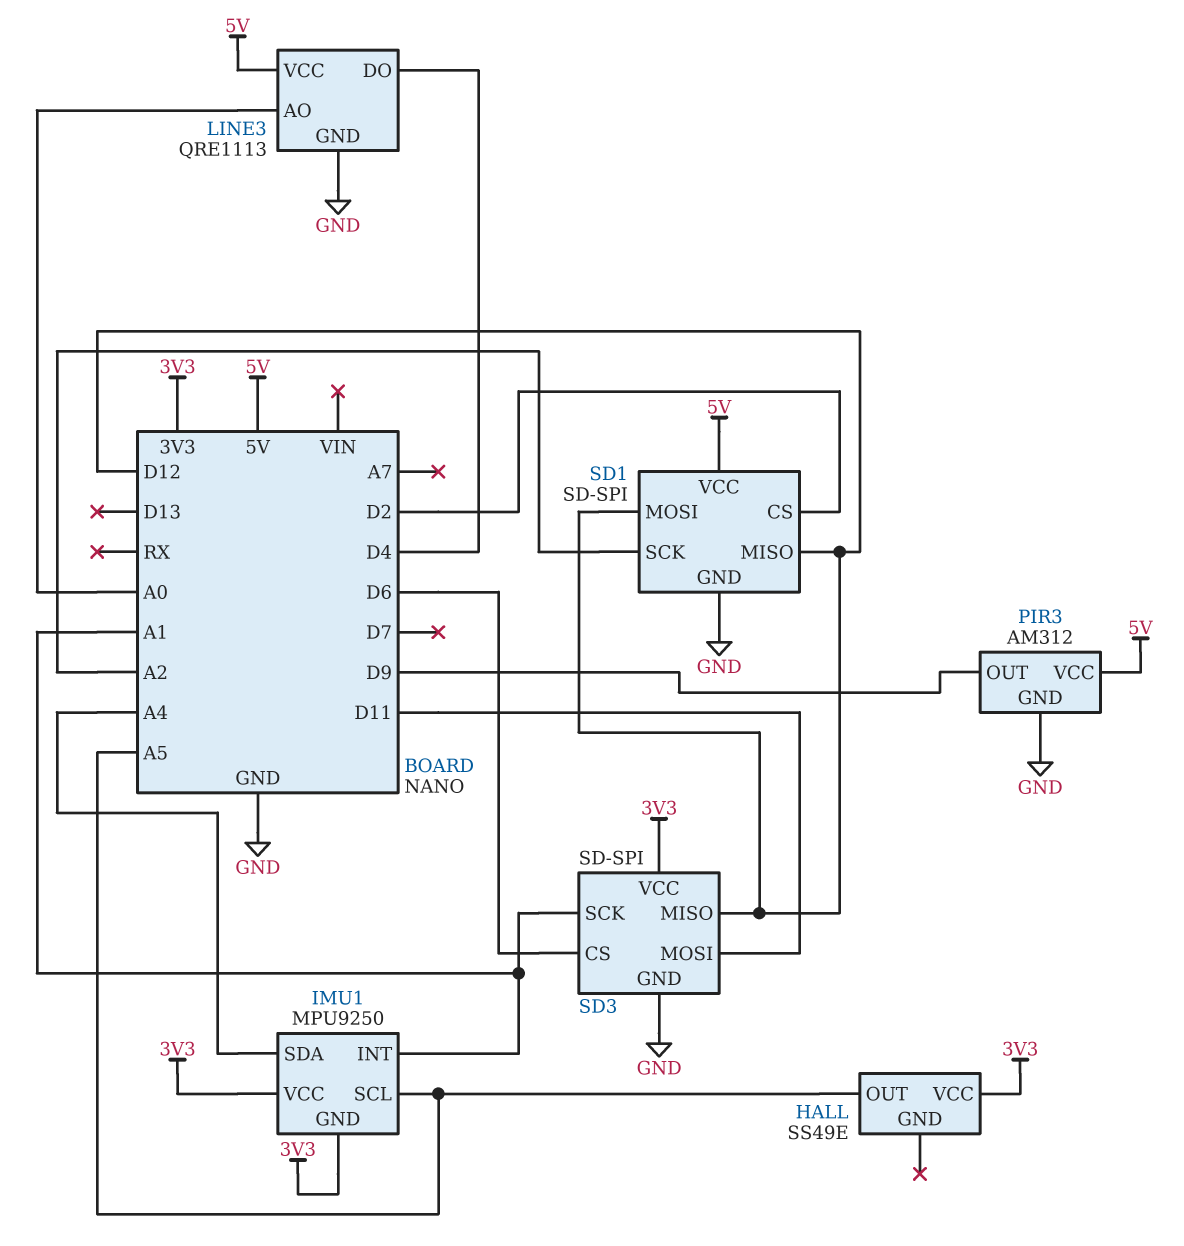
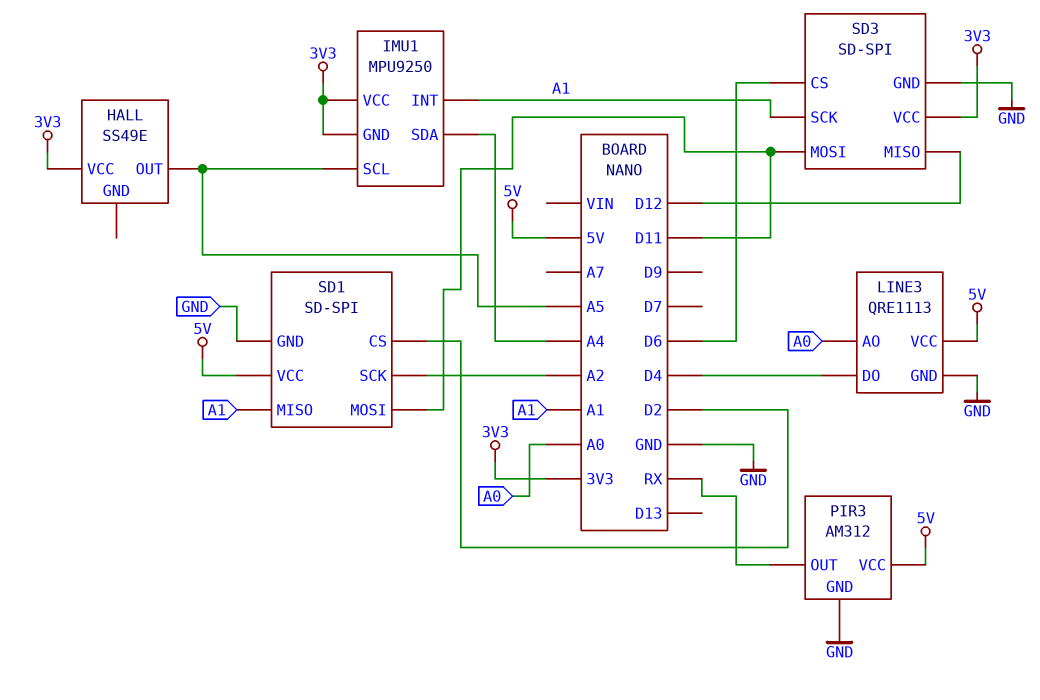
PIR3 pin OUT: D9 -> RX
SD1 pin MISO: D12 -> A1
SD1 pin MOSI: D12 -> D11

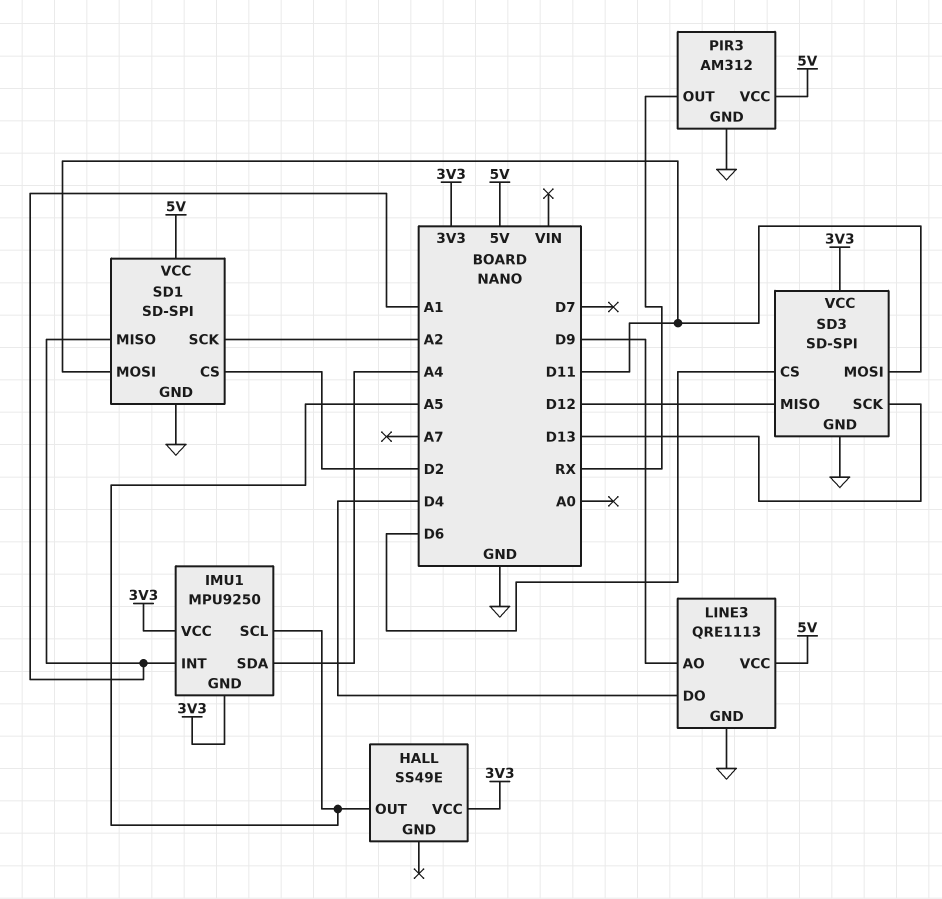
LINE3 pin AO: A0 -> D9
SD3 pin SCK: A1 -> D13

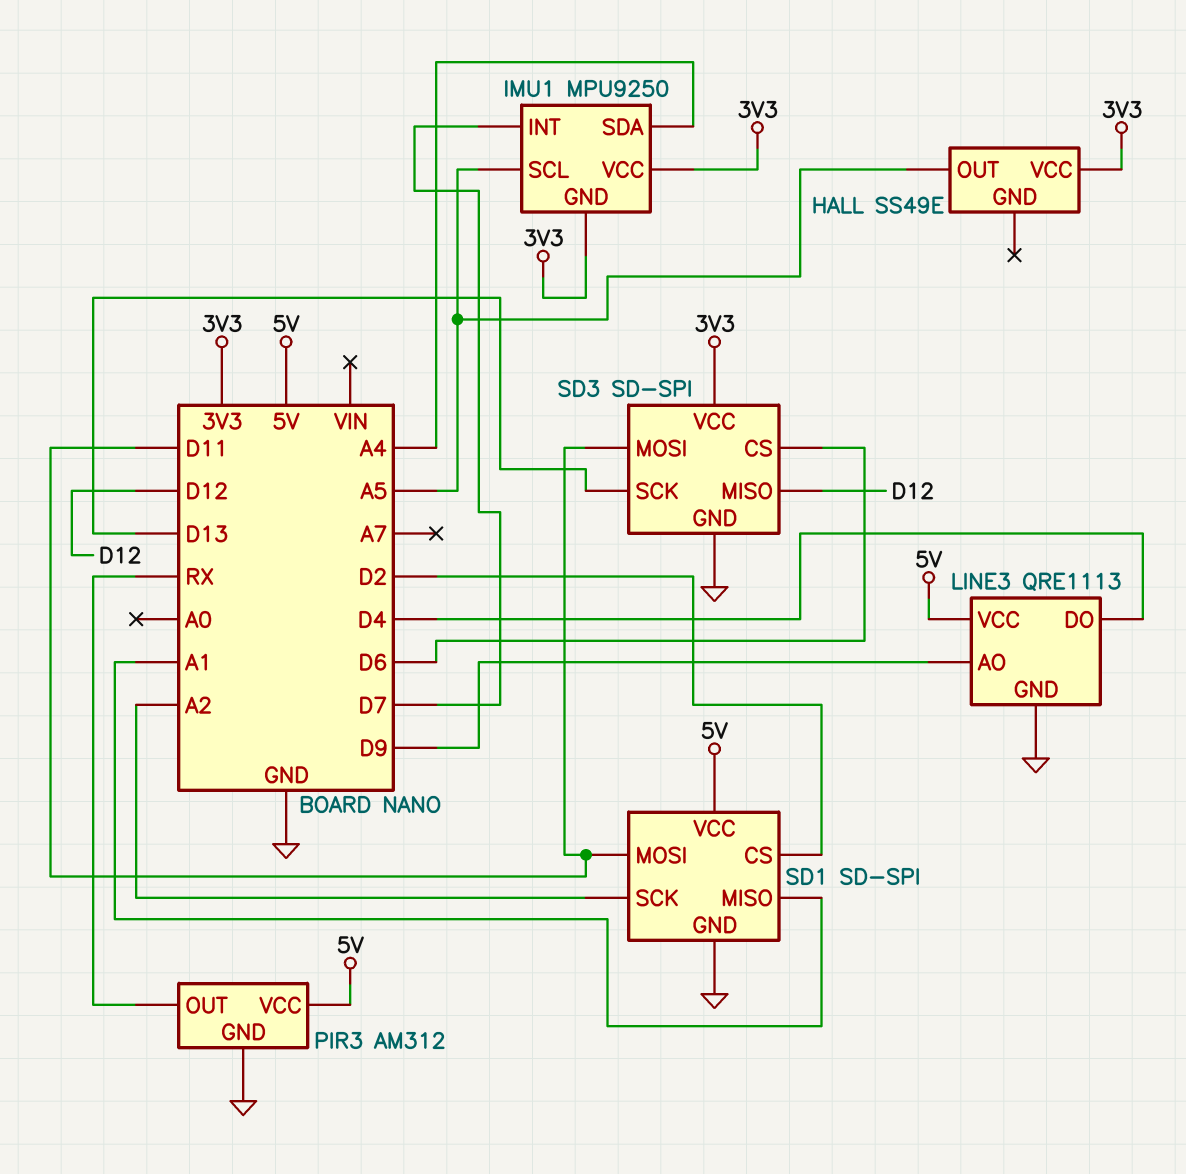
IMU1 pin INT: A1 -> D7

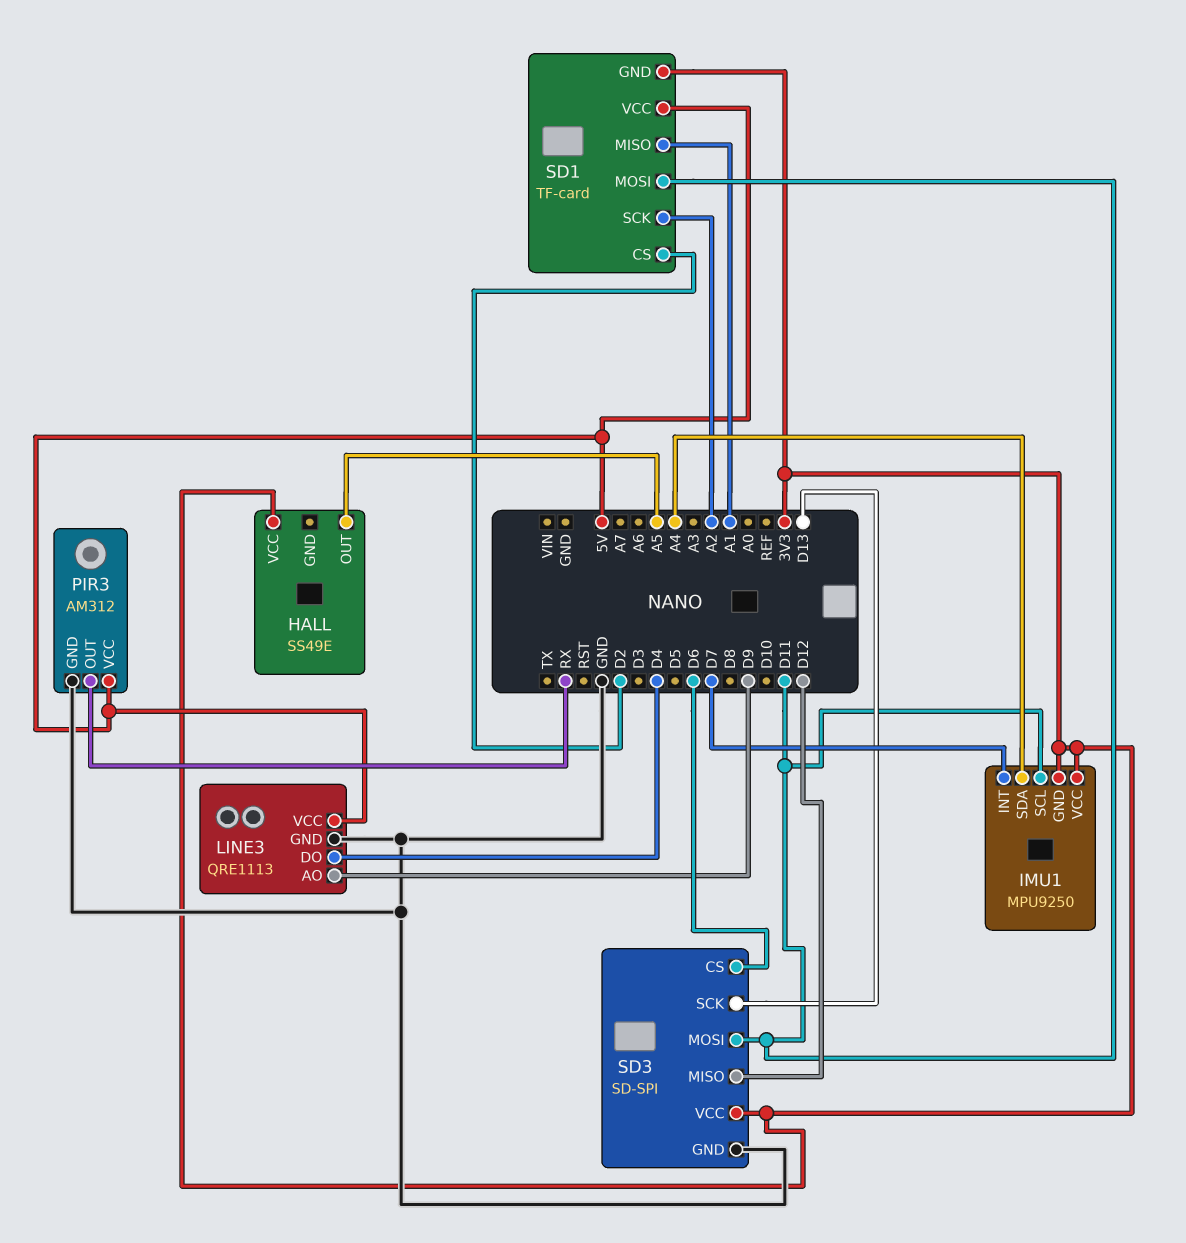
IMU1 pin SCL: A5 -> D11
SD1: SD-SPI -> TF-card
SD1 pin GND: GND -> 3V3

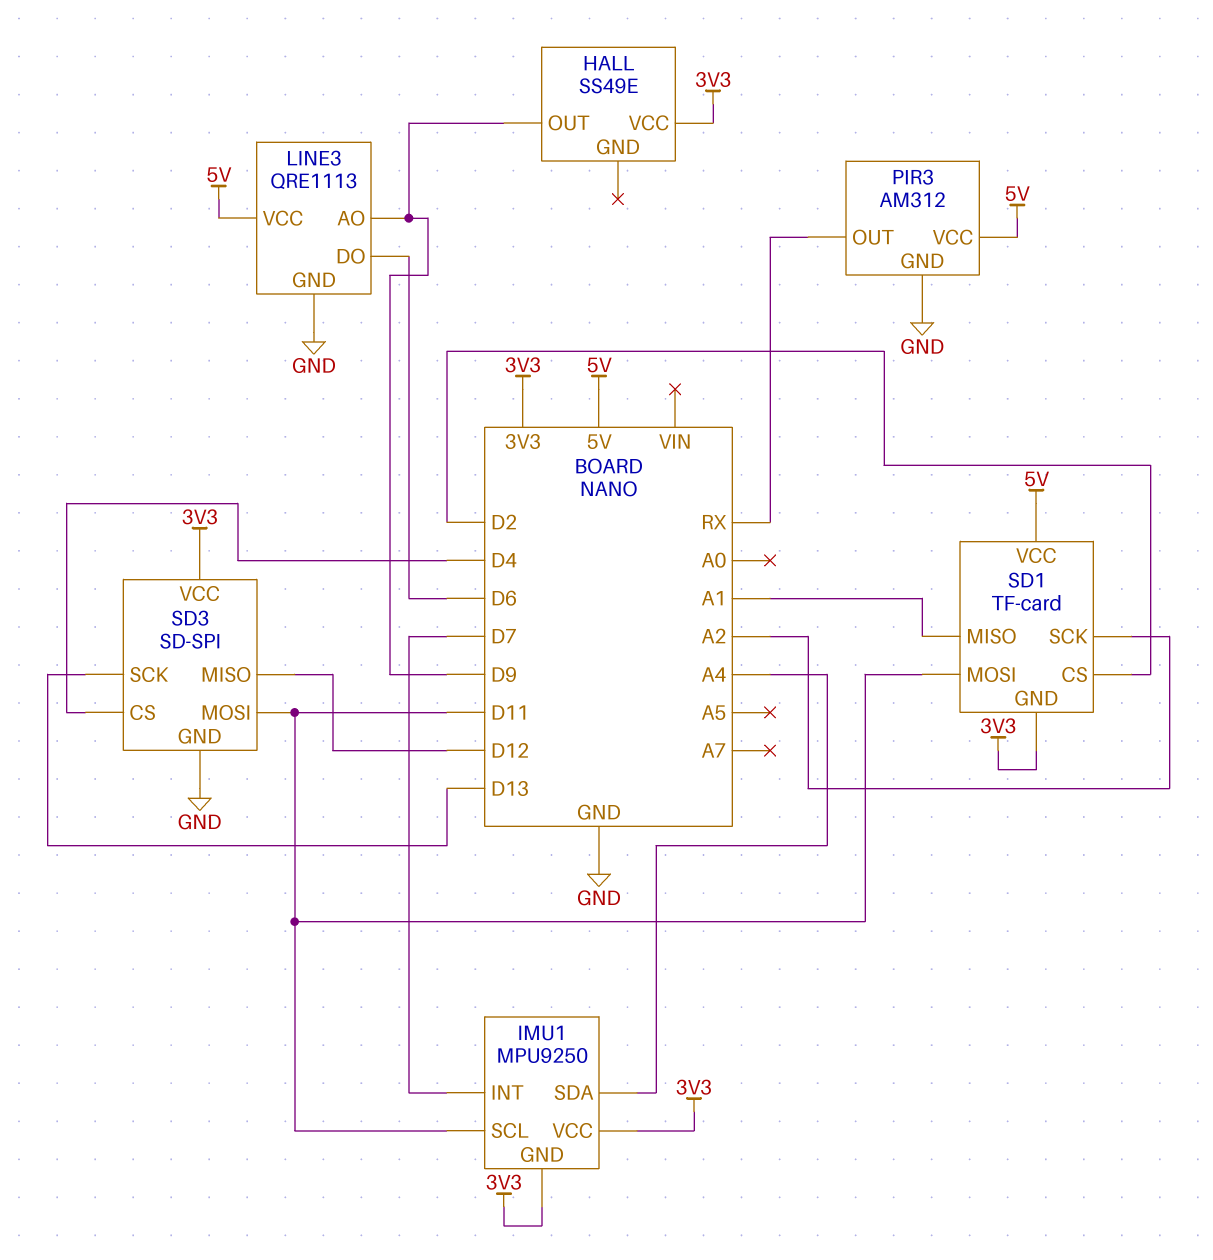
HALL pin OUT: A5 -> D9
LINE3 pin DO: D4 -> D6
SD3 pin CS: D6 -> D4

